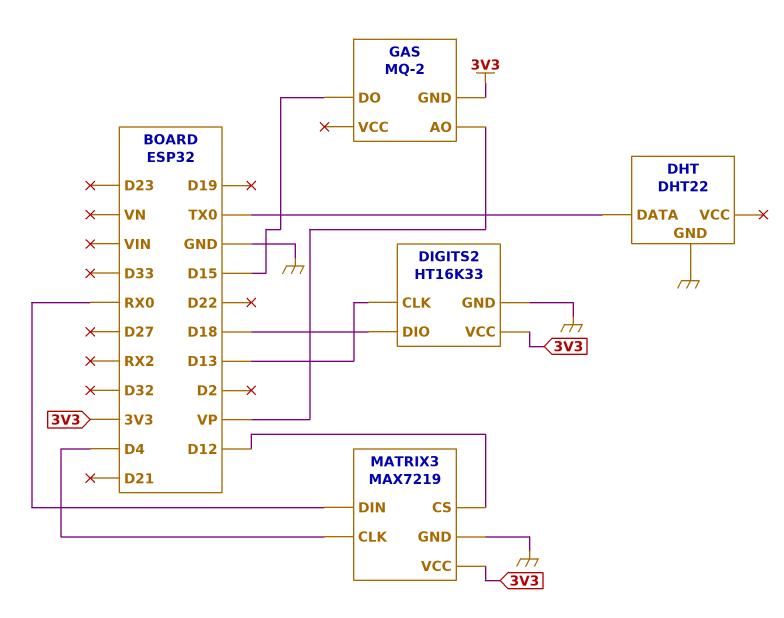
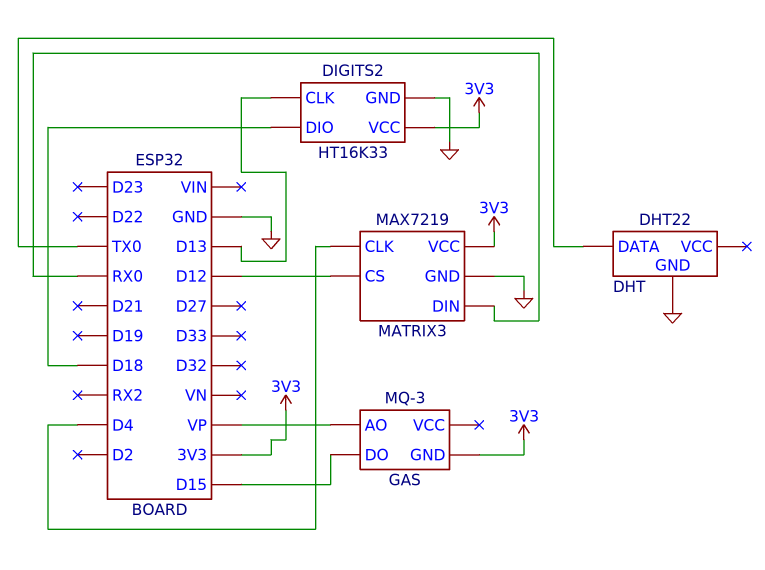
GAS: MQ-2 -> MQ-3

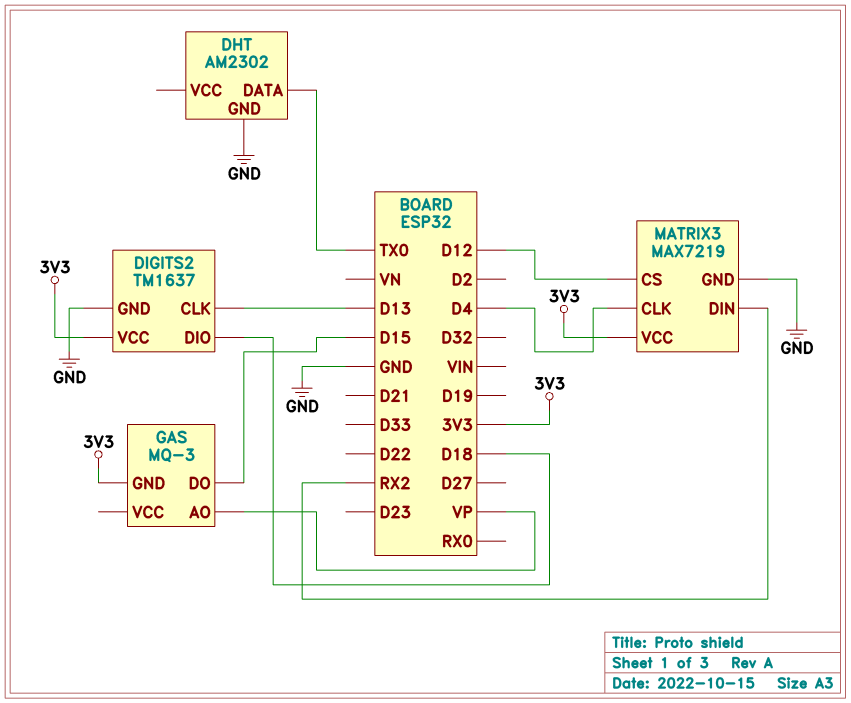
DHT: DHT22 -> AM2302
DIGITS2: HT16K33 -> TM1637
MATRIX3 pin DIN: RX0 -> RX2

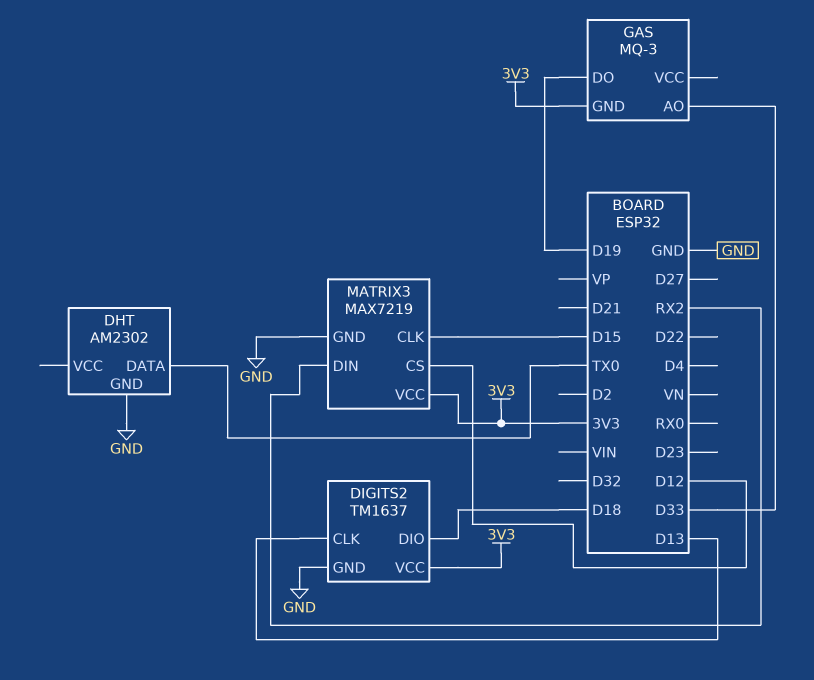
GAS pin AO: VP -> D33
GAS pin DO: D15 -> D19
MATRIX3 pin CLK: D4 -> D15

